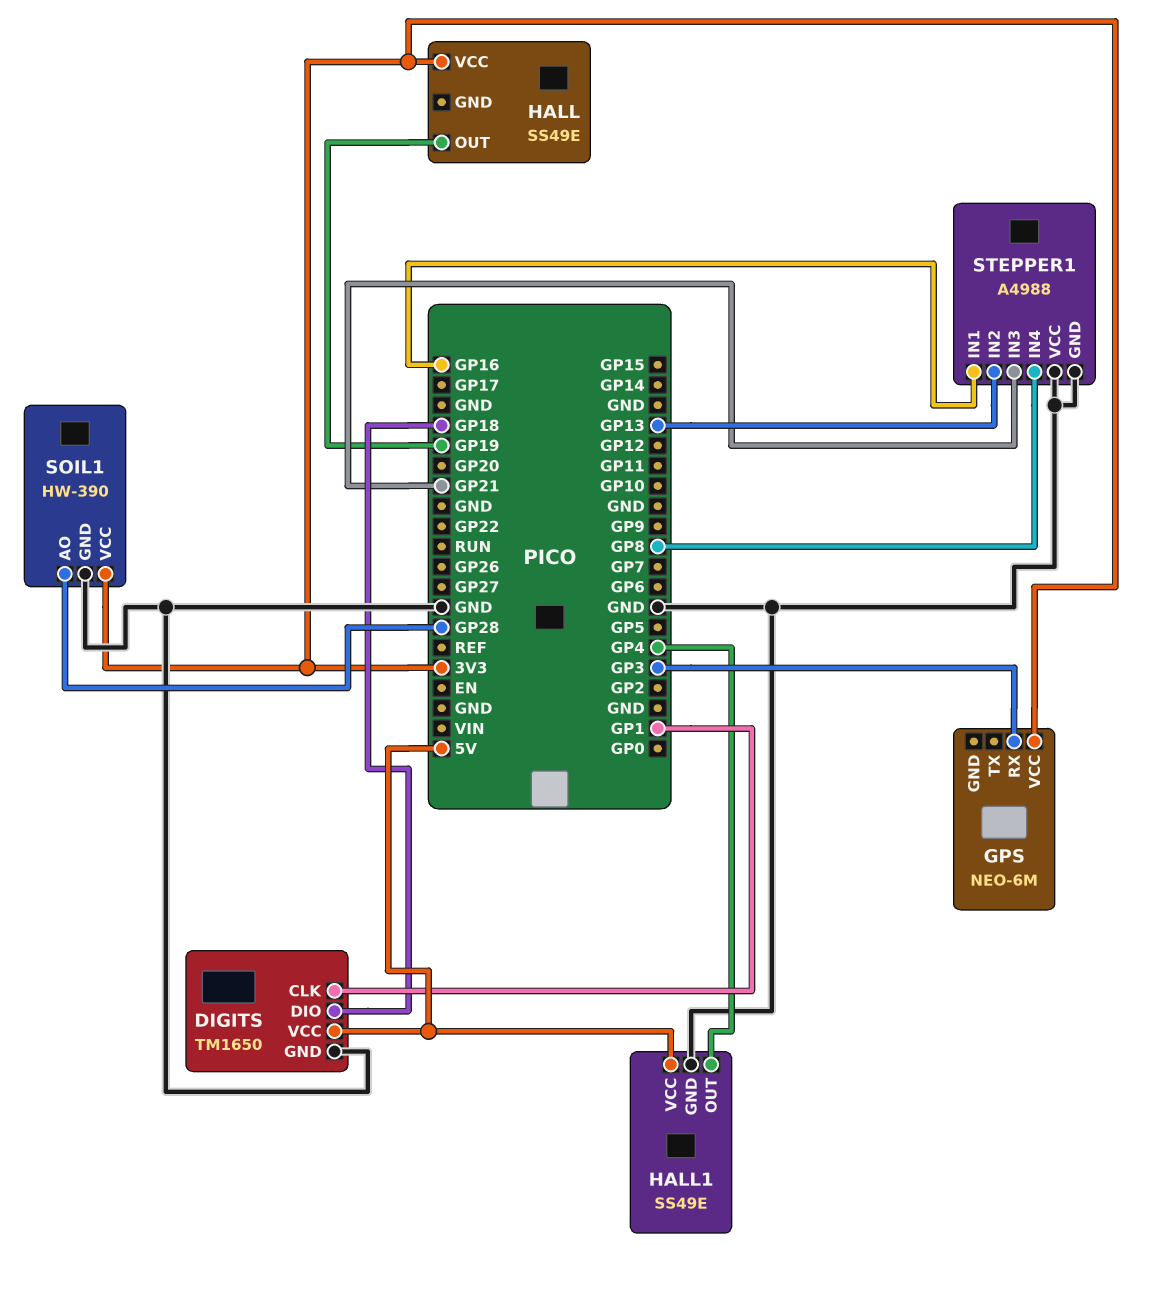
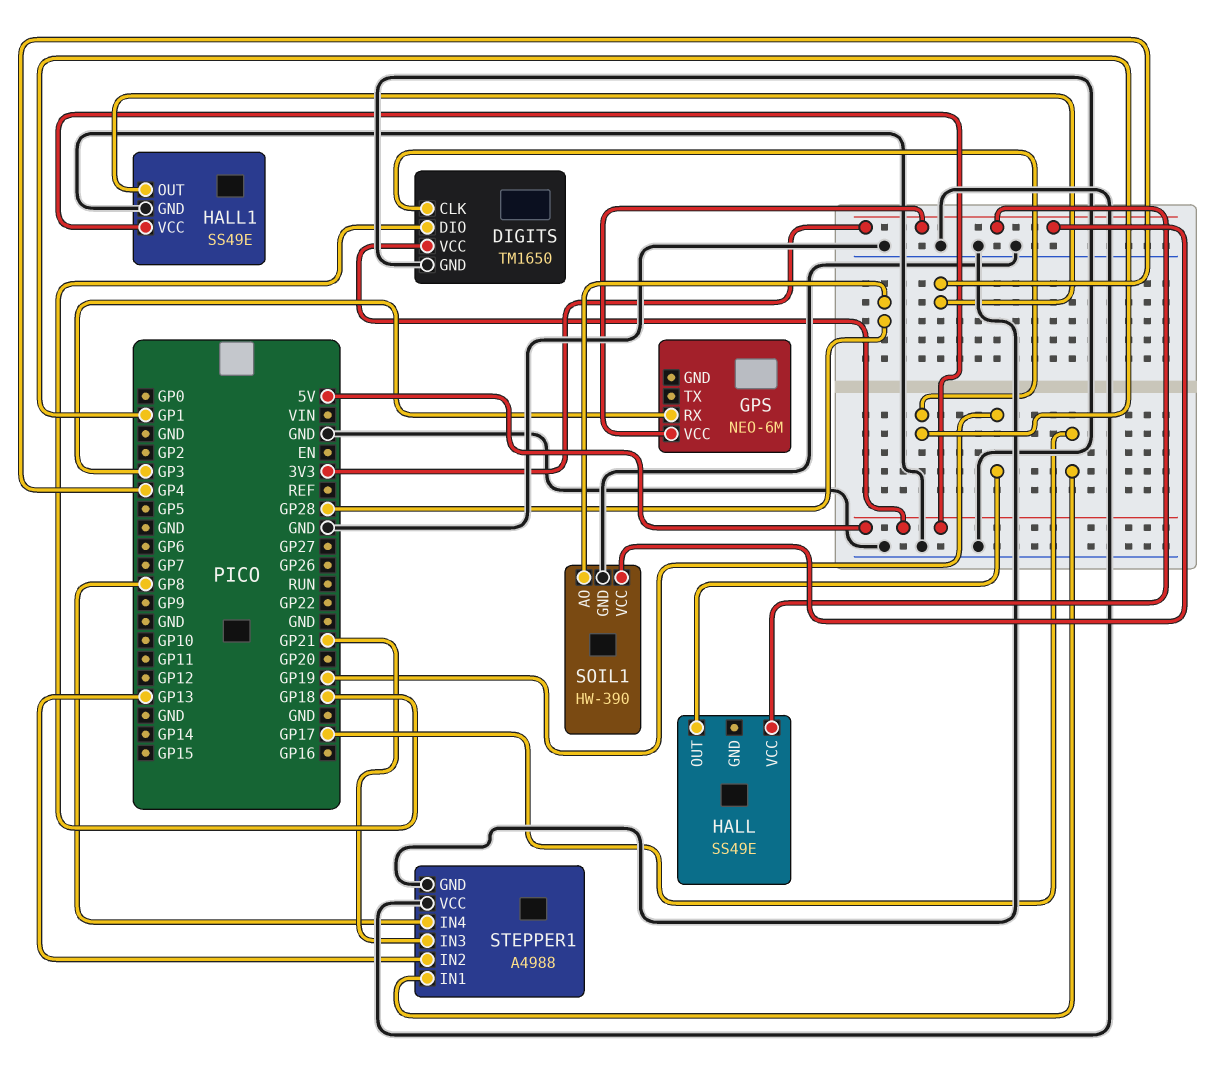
STEPPER1 pin IN1: GP16 -> GP17

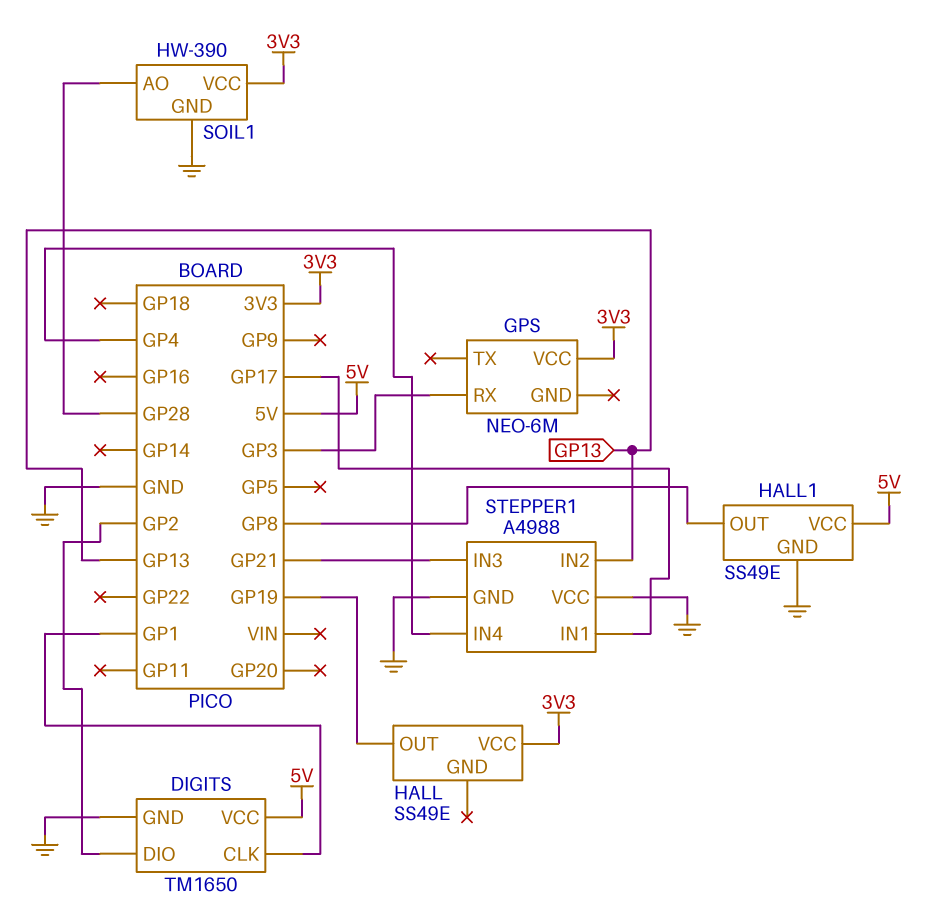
DIGITS pin DIO: GP18 -> GP2
HALL1 pin OUT: GP4 -> GP8
STEPPER1 pin IN4: GP8 -> GP4

